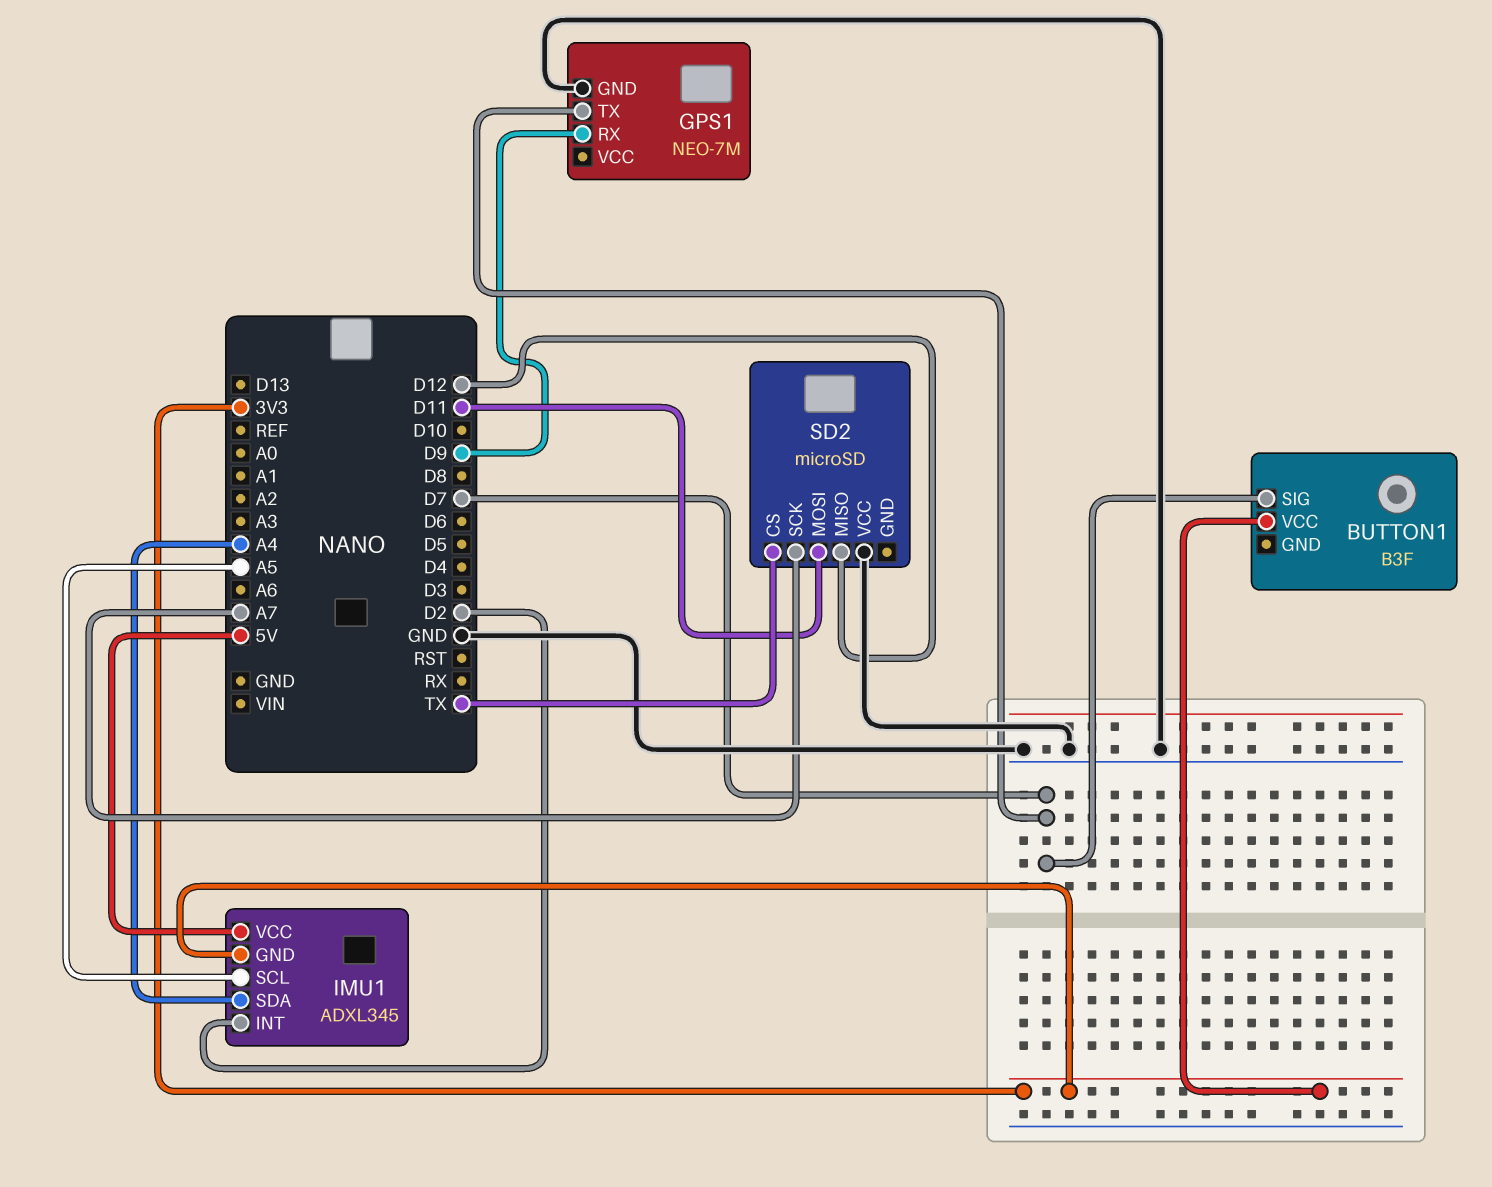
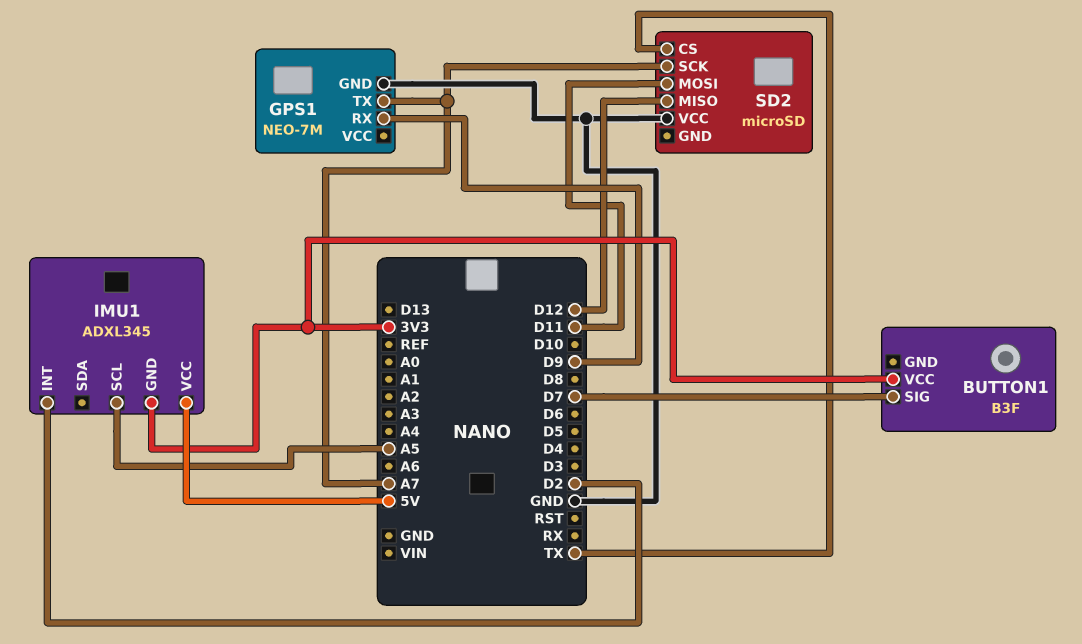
GPS1 pin TX: D7 -> A7
IMU1 pin SDA: A4 -> none

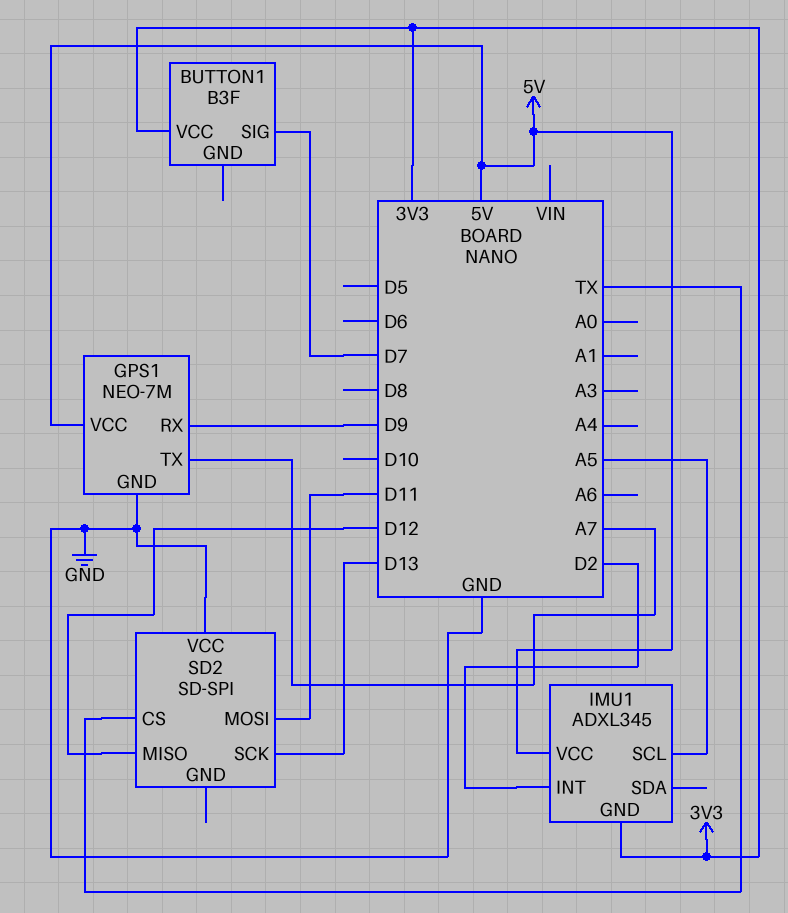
GPS1 pin VCC: none -> 5V
SD2: microSD -> SD-SPI
SD2 pin SCK: A7 -> D13

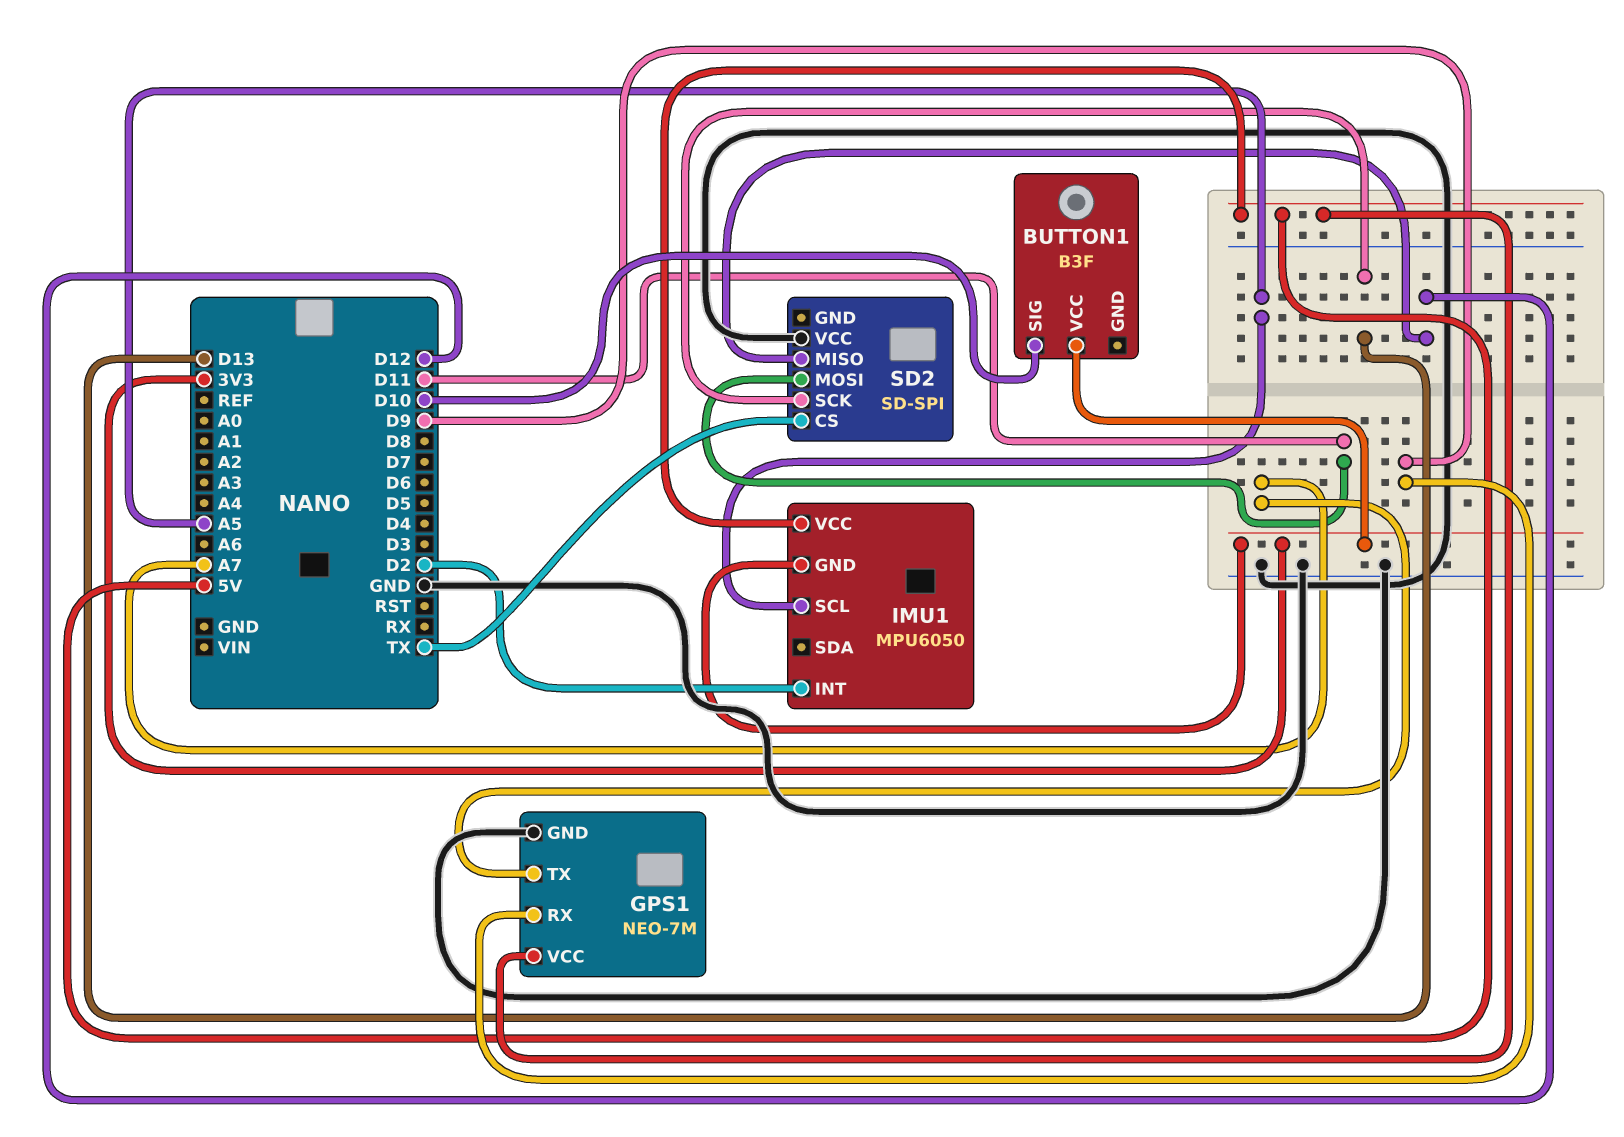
BUTTON1 pin SIG: D7 -> D10
IMU1: ADXL345 -> MPU6050

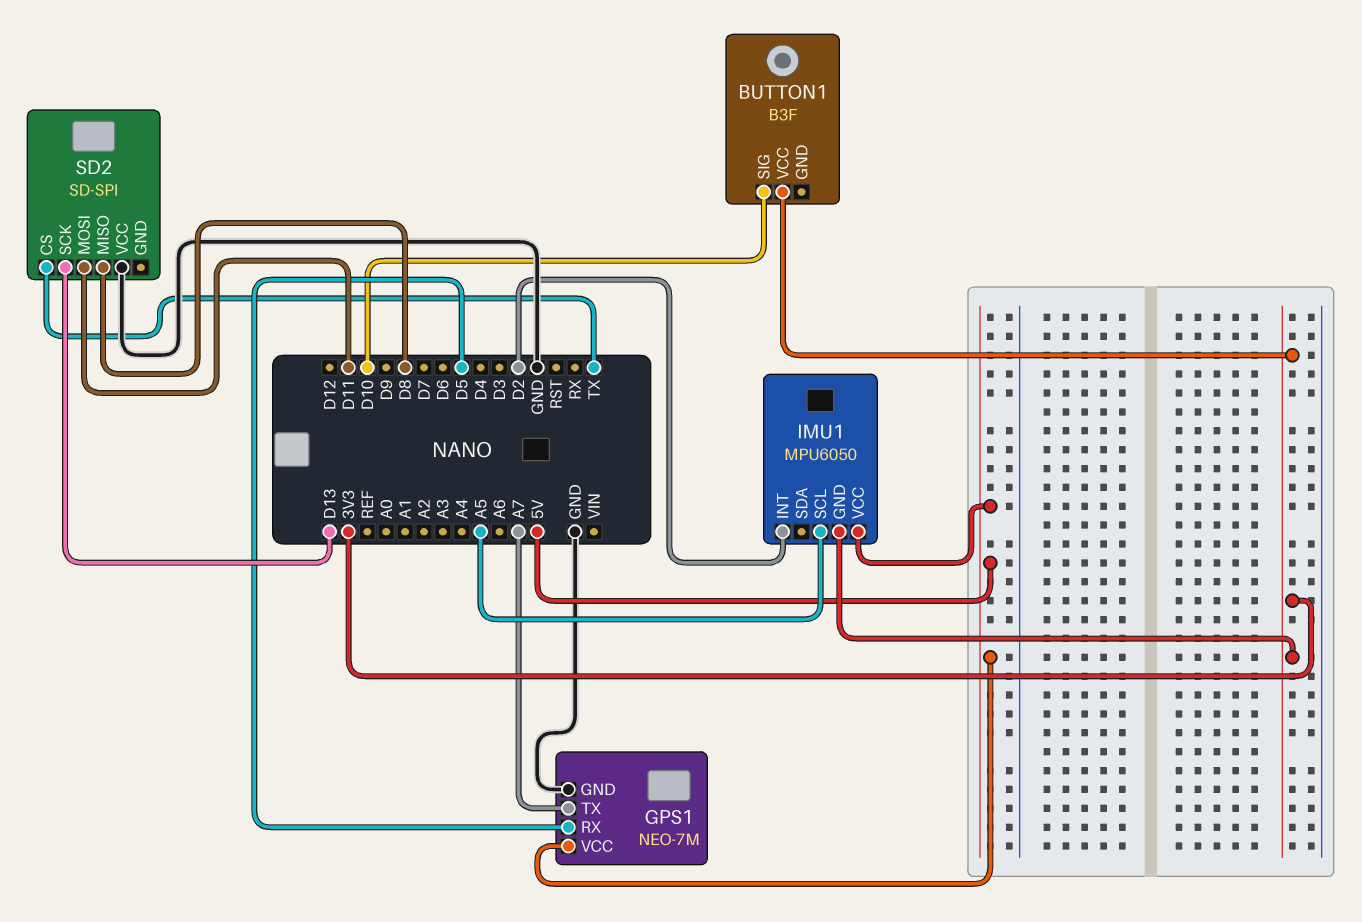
GPS1 pin RX: D9 -> D5
SD2 pin MISO: D12 -> D8

